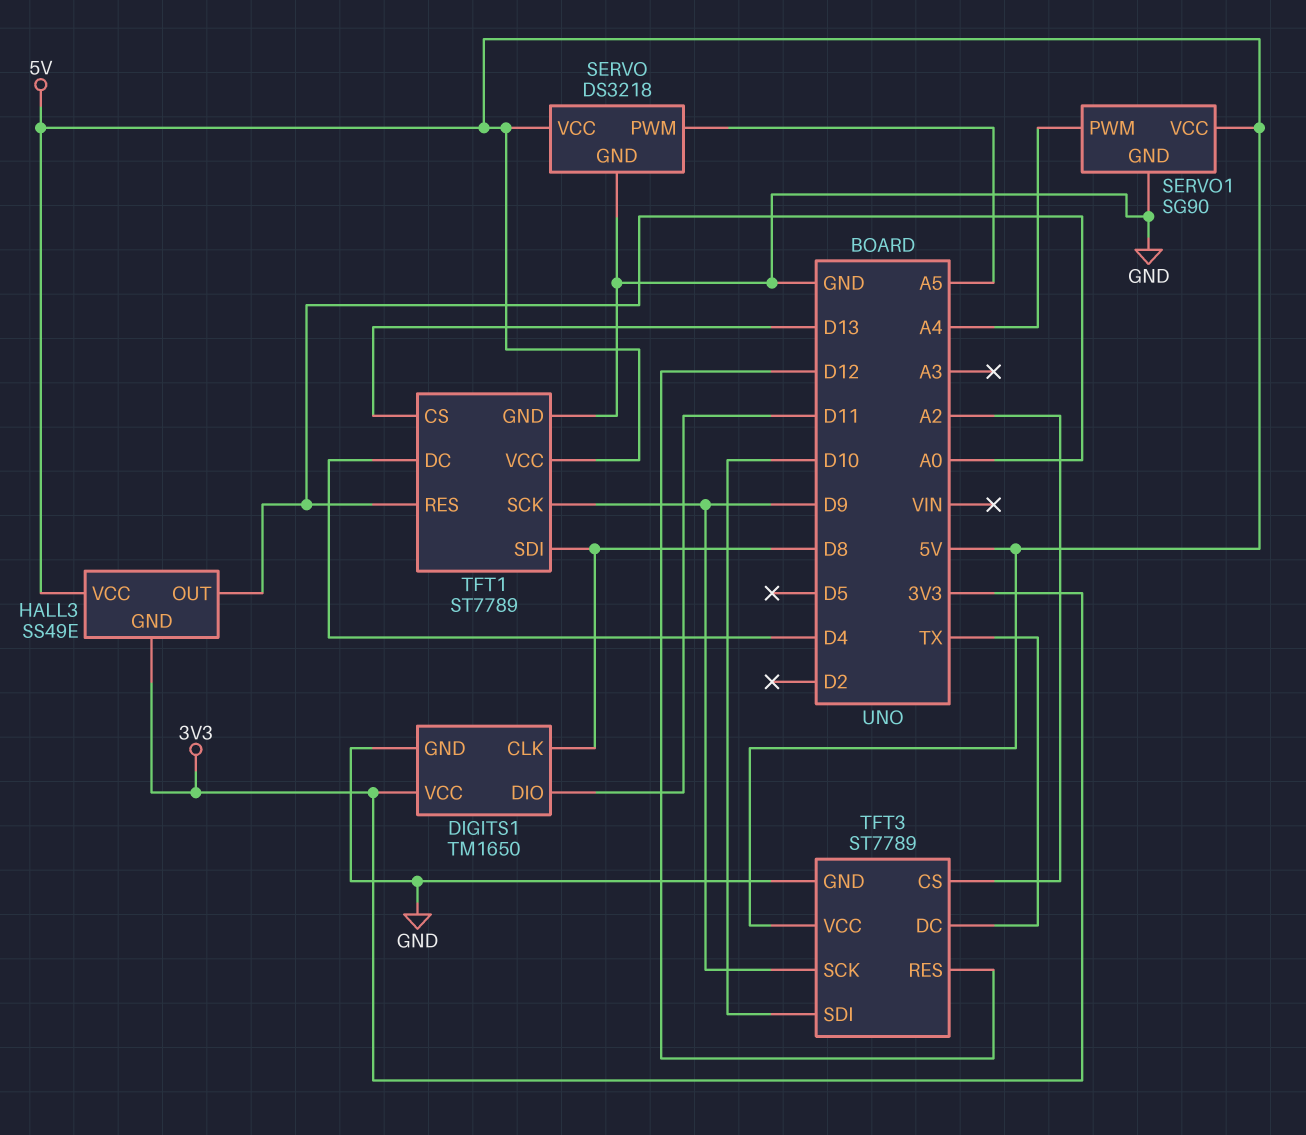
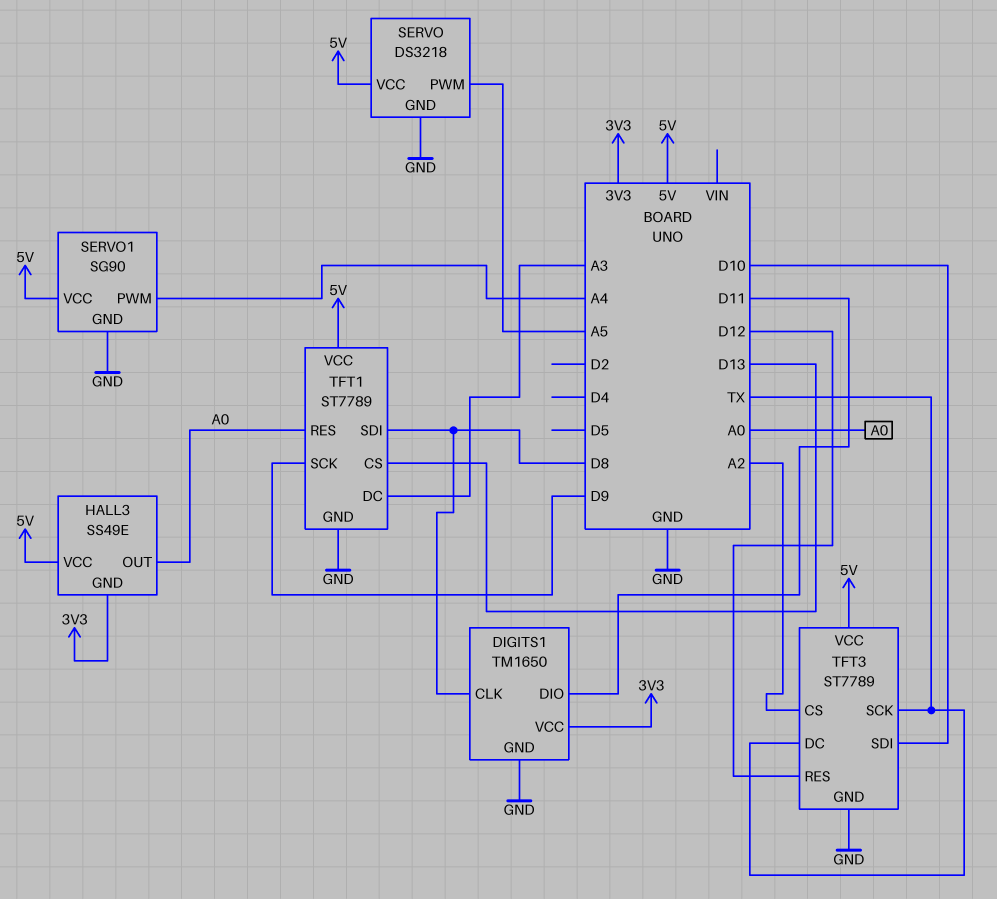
TFT1 pin DC: D4 -> A3
TFT3 pin SCK: D9 -> TX

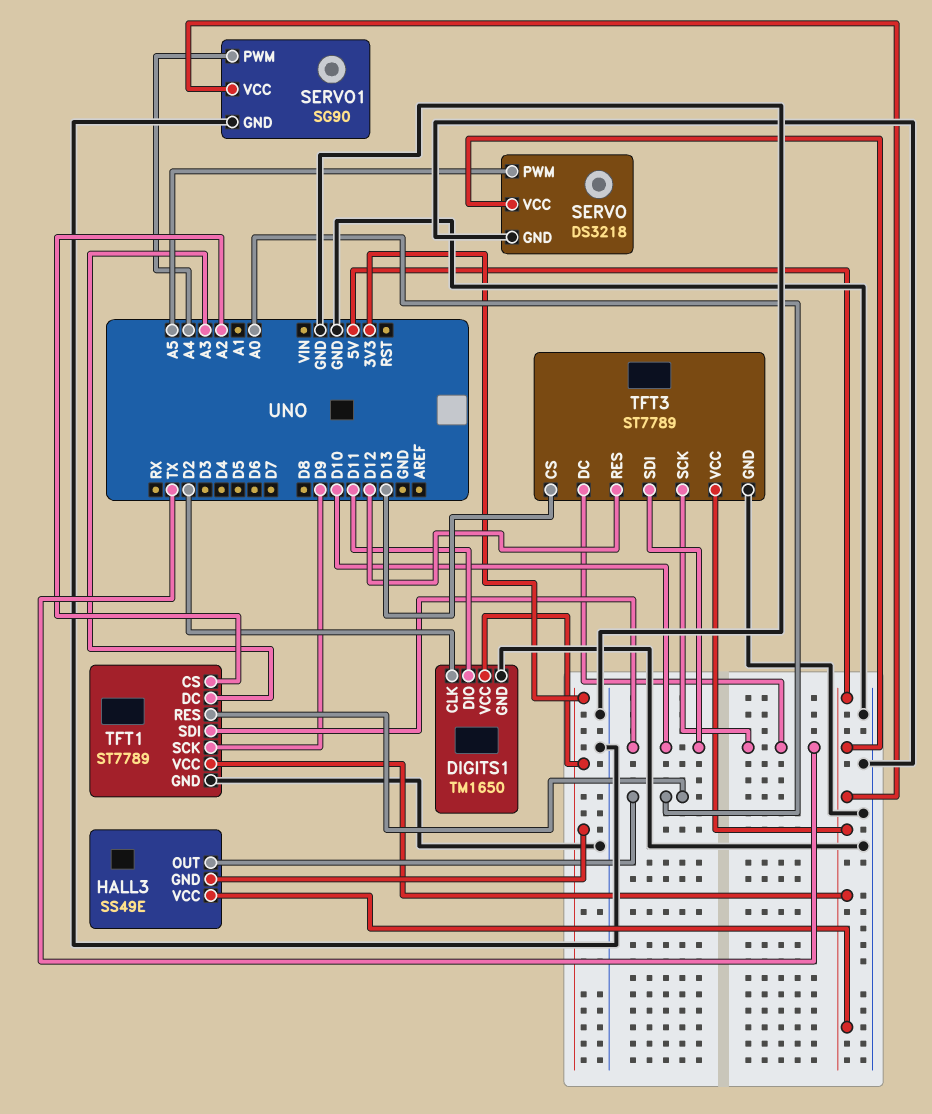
DIGITS1 pin CLK: D8 -> D2
TFT1 pin CS: D13 -> A2
TFT1 pin SDI: D8 -> D10
TFT3 pin CS: A2 -> D13

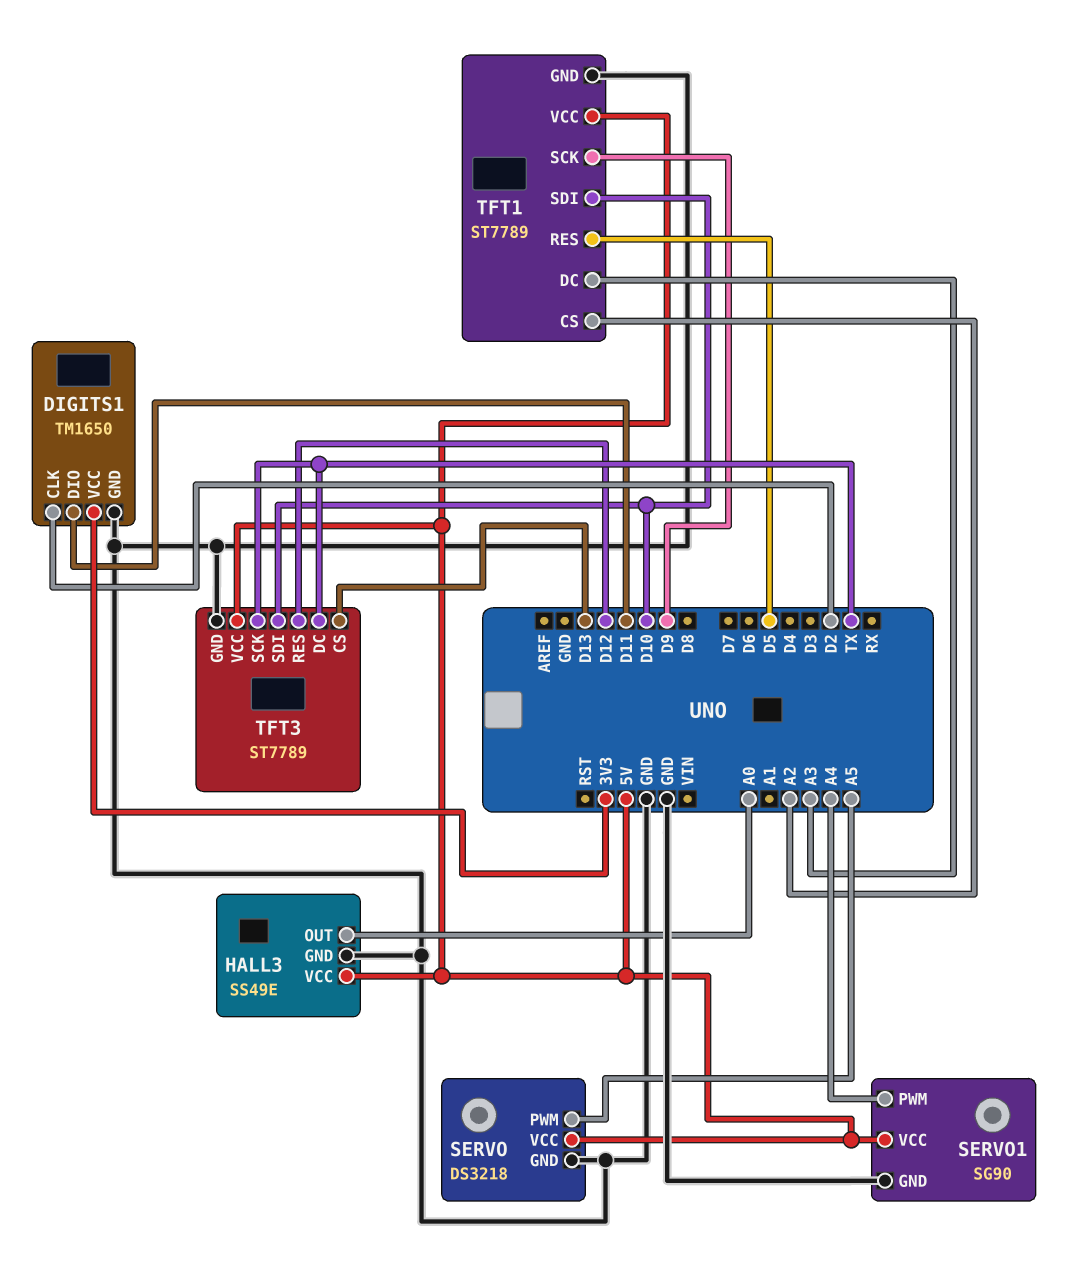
HALL3 pin GND: 3V3 -> GND
TFT1 pin RES: A0 -> D5

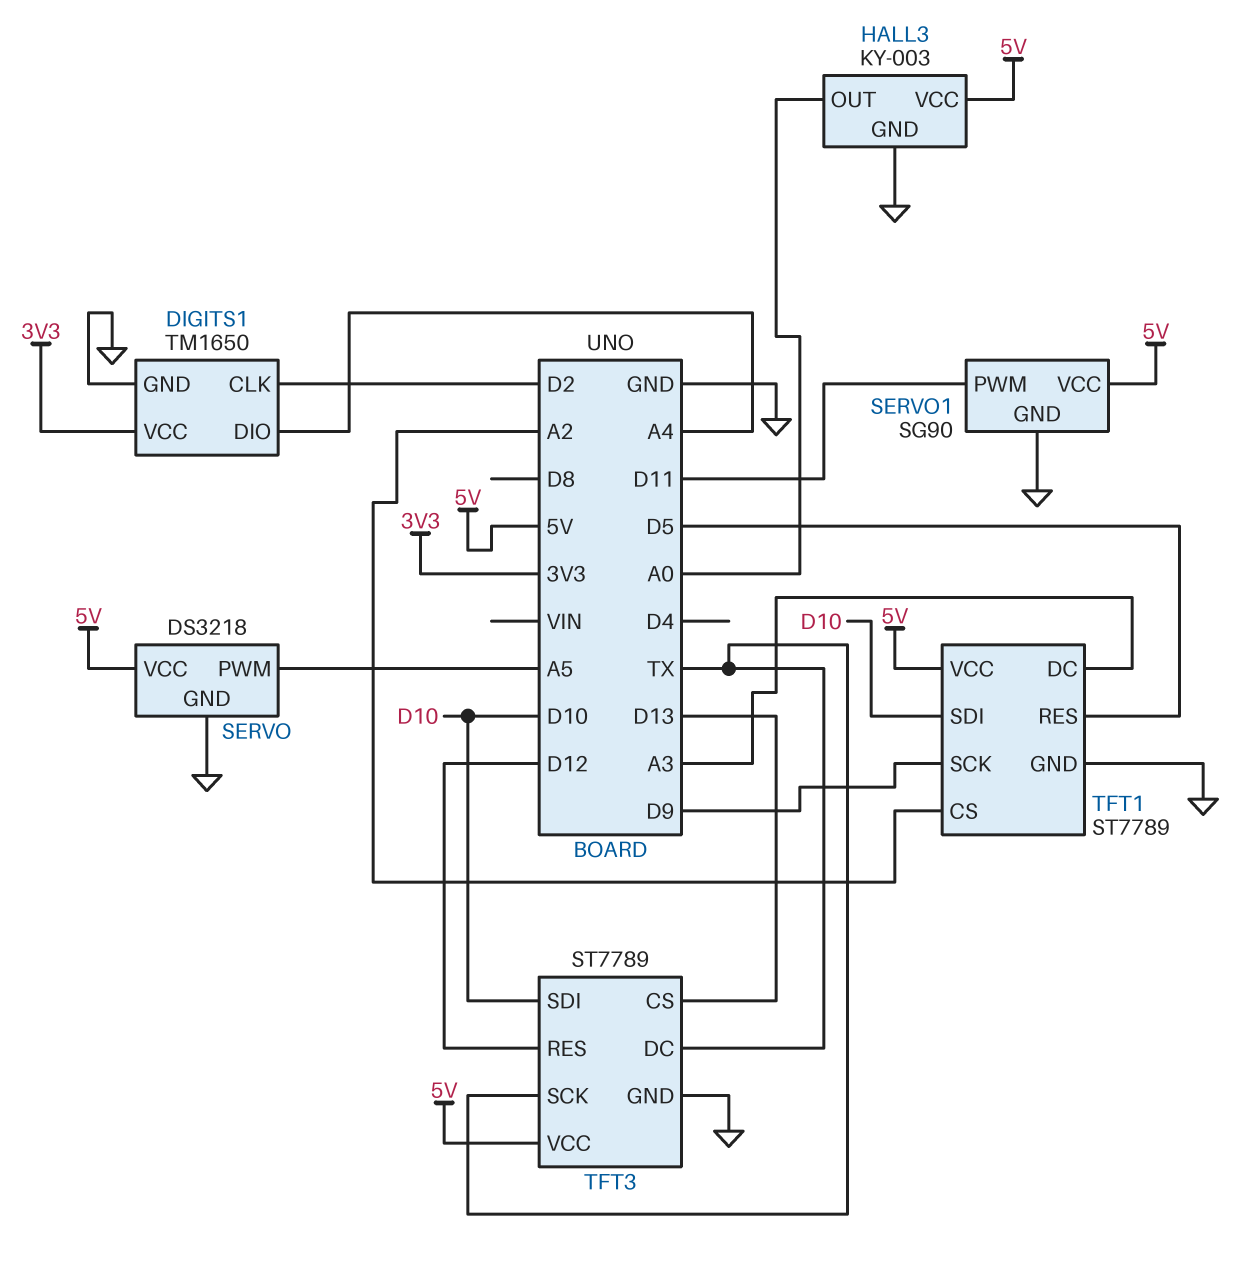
DIGITS1 pin DIO: D11 -> A4
HALL3: SS49E -> KY-003
SERVO1 pin PWM: A4 -> D11

